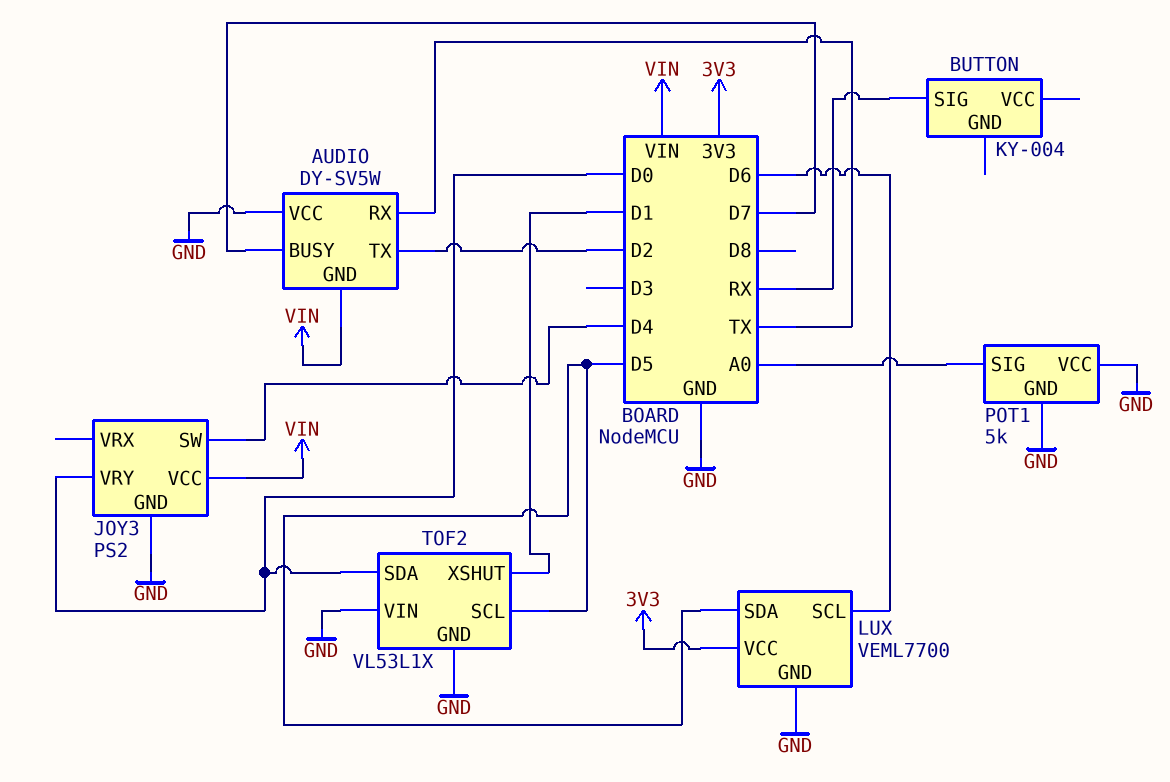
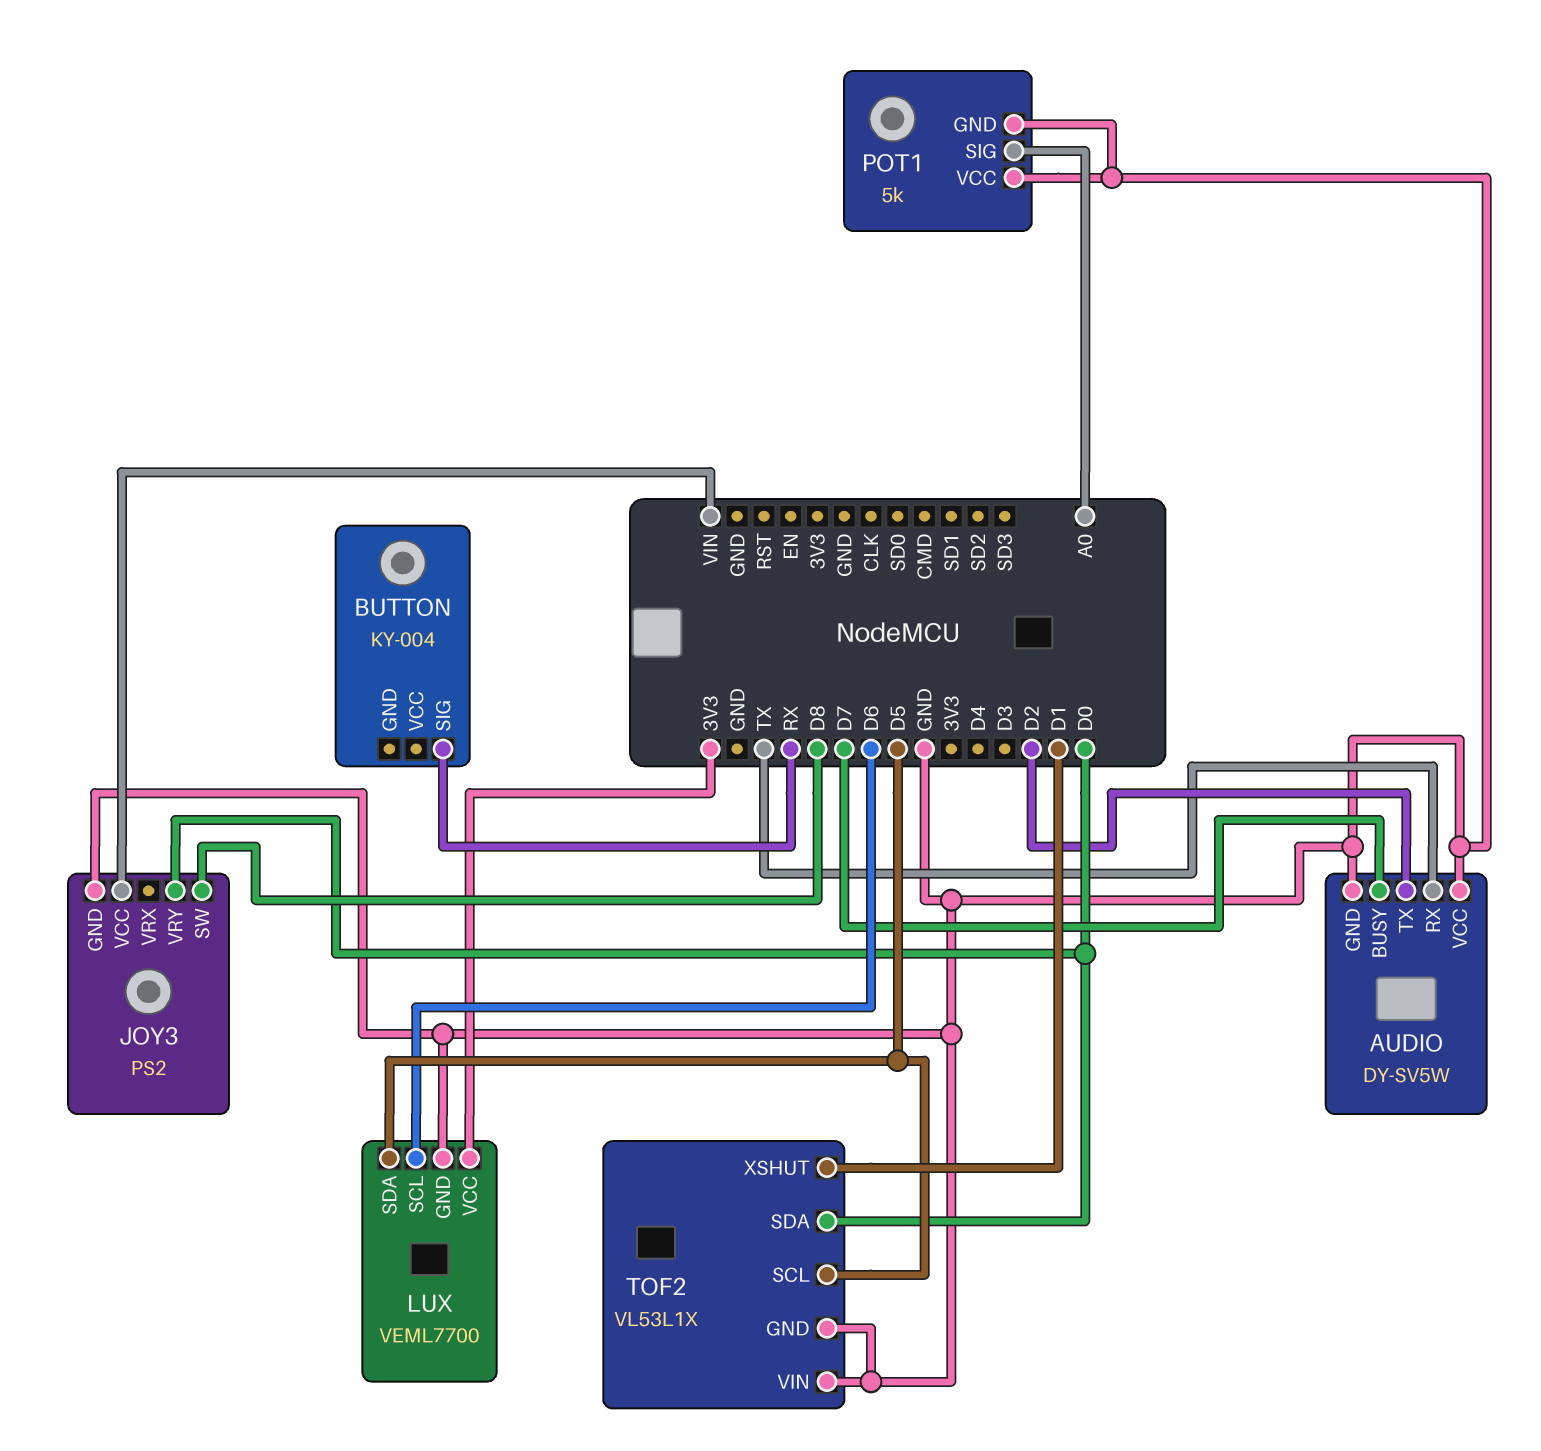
AUDIO pin GND: VIN -> GND
JOY3 pin SW: D4 -> D8

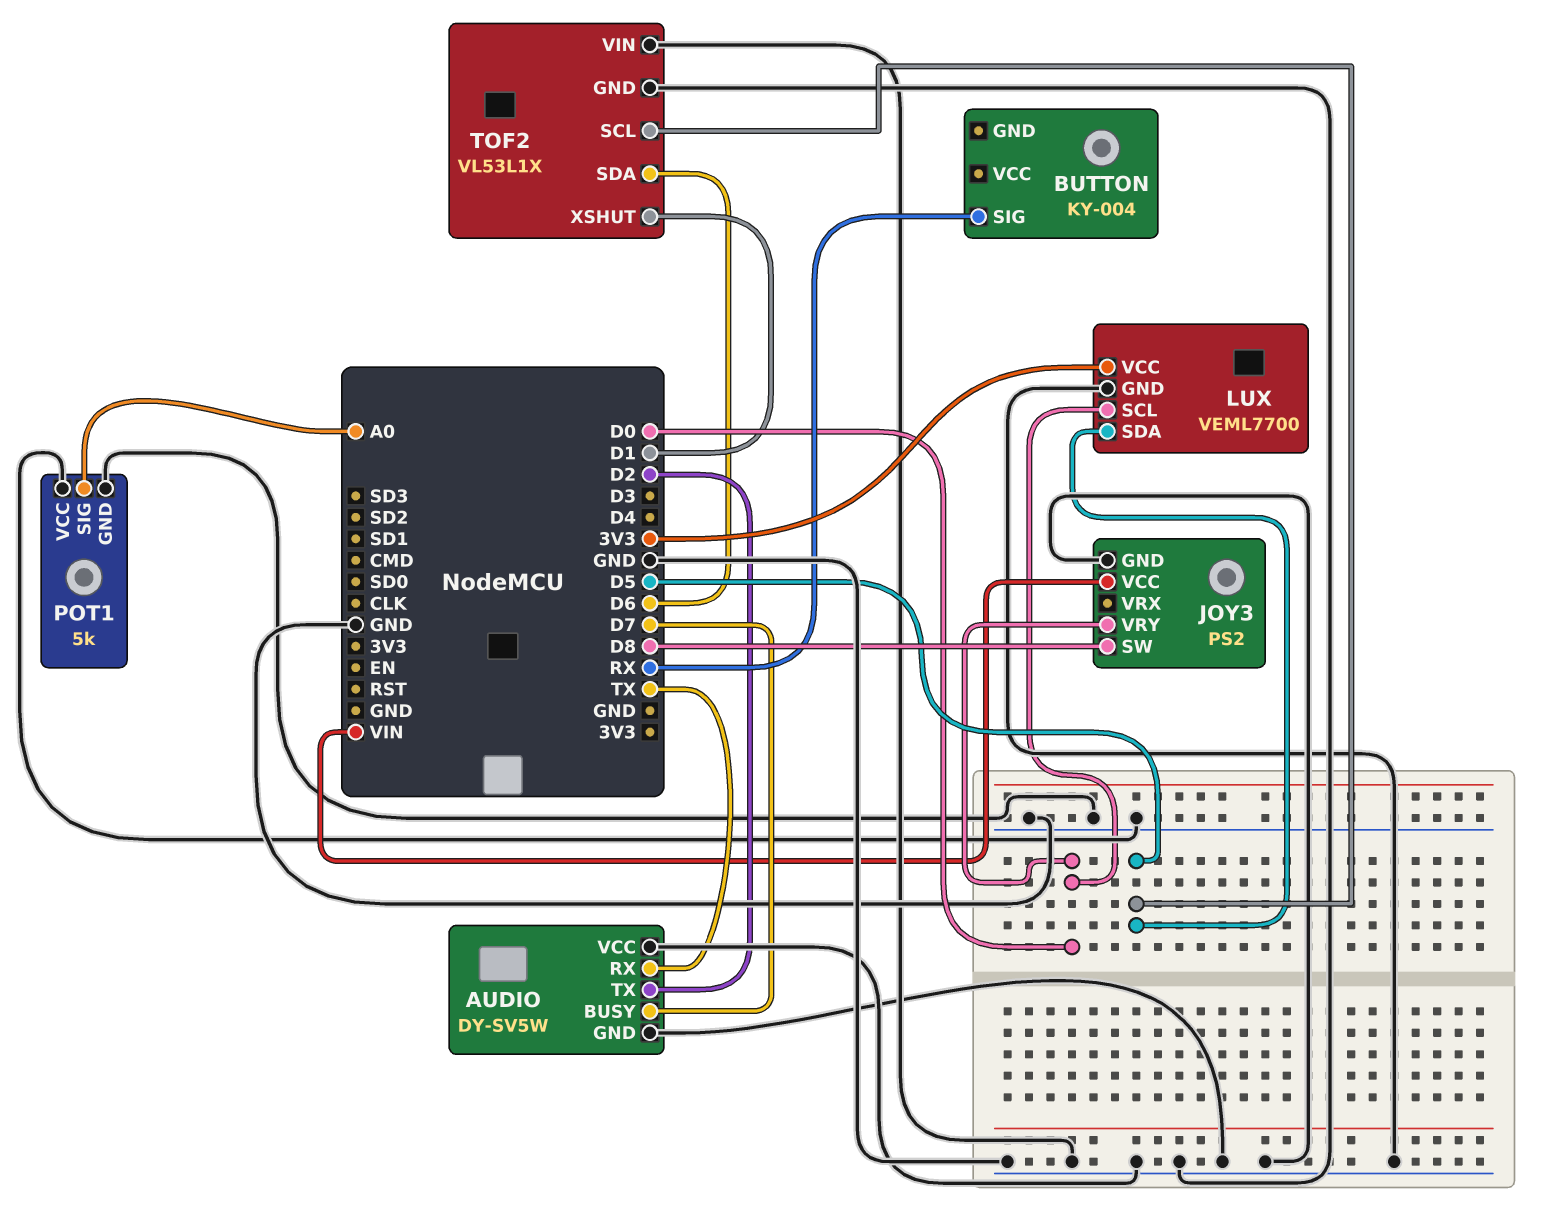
LUX pin SCL: D6 -> D0
TOF2 pin SDA: D0 -> D6

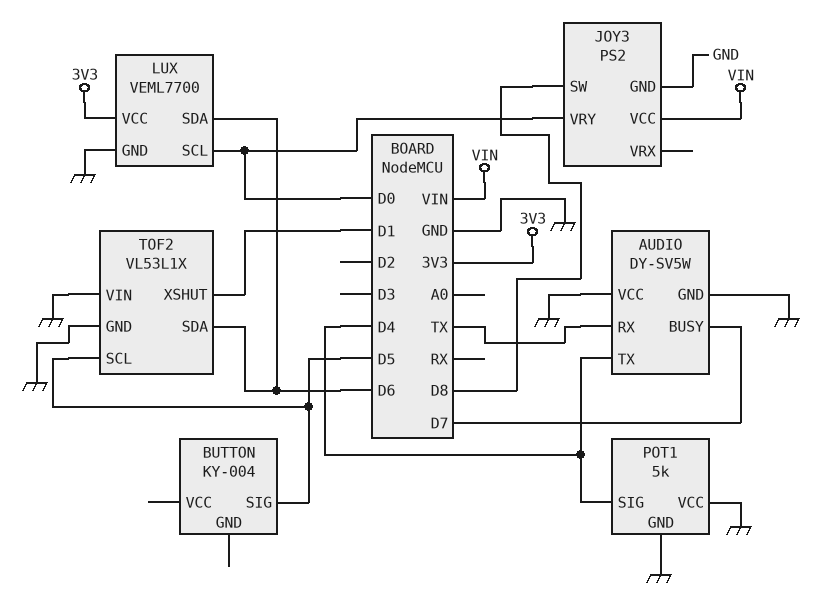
AUDIO pin TX: D2 -> D4
BUTTON pin SIG: RX -> D5
LUX pin SDA: D5 -> D6
POT1 pin SIG: A0 -> D4

